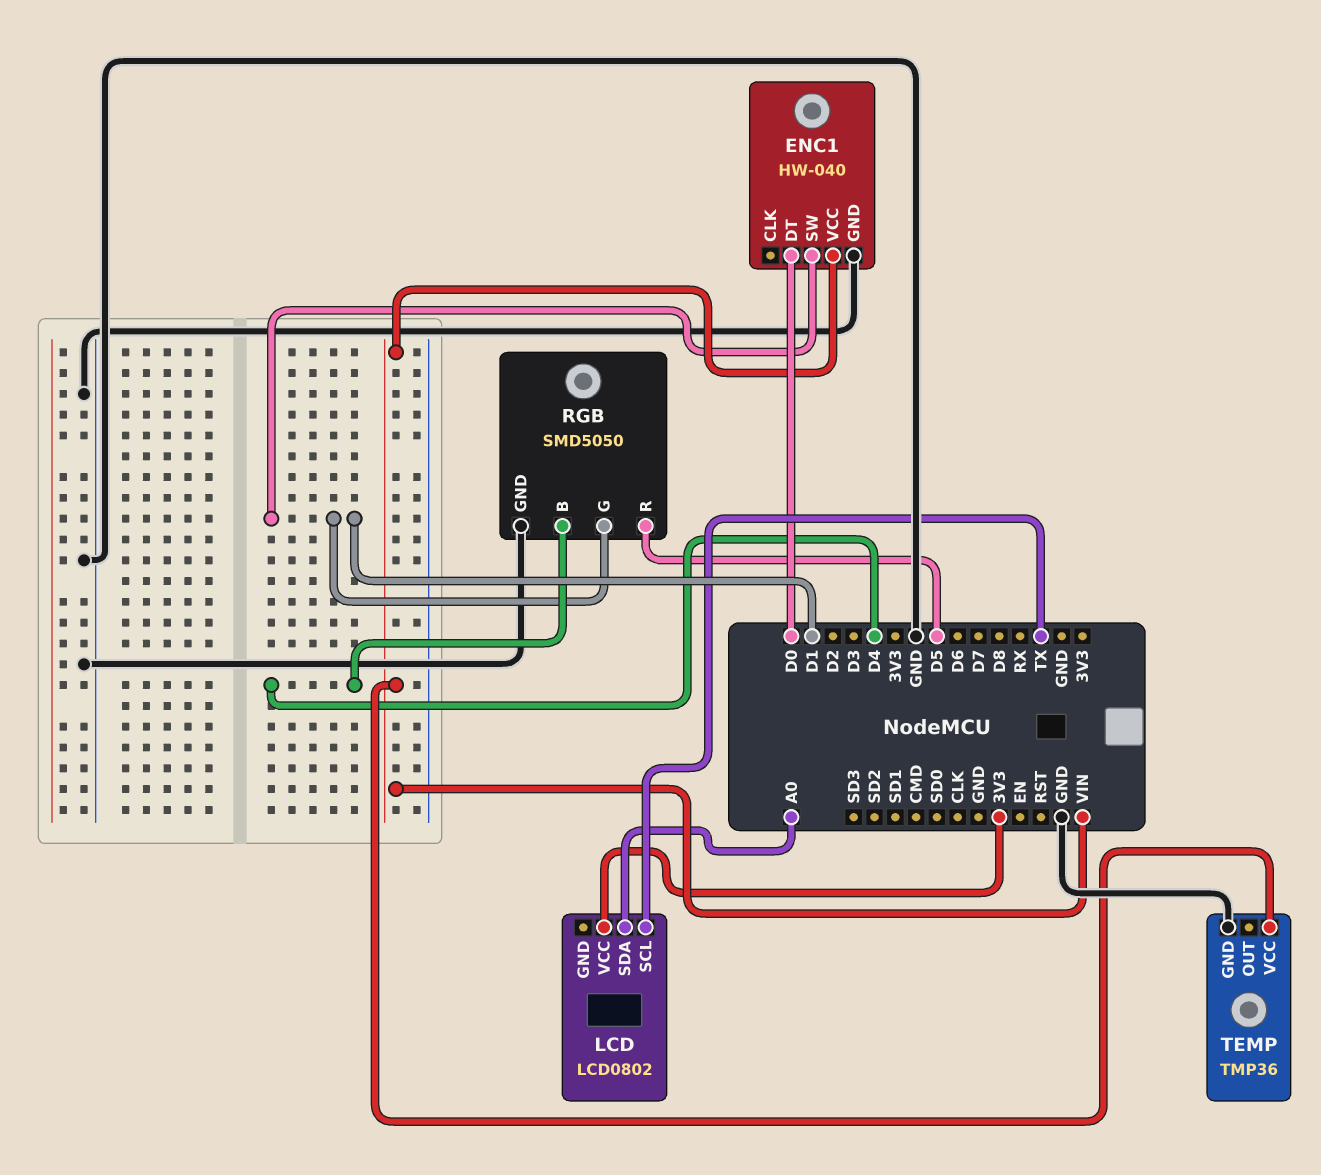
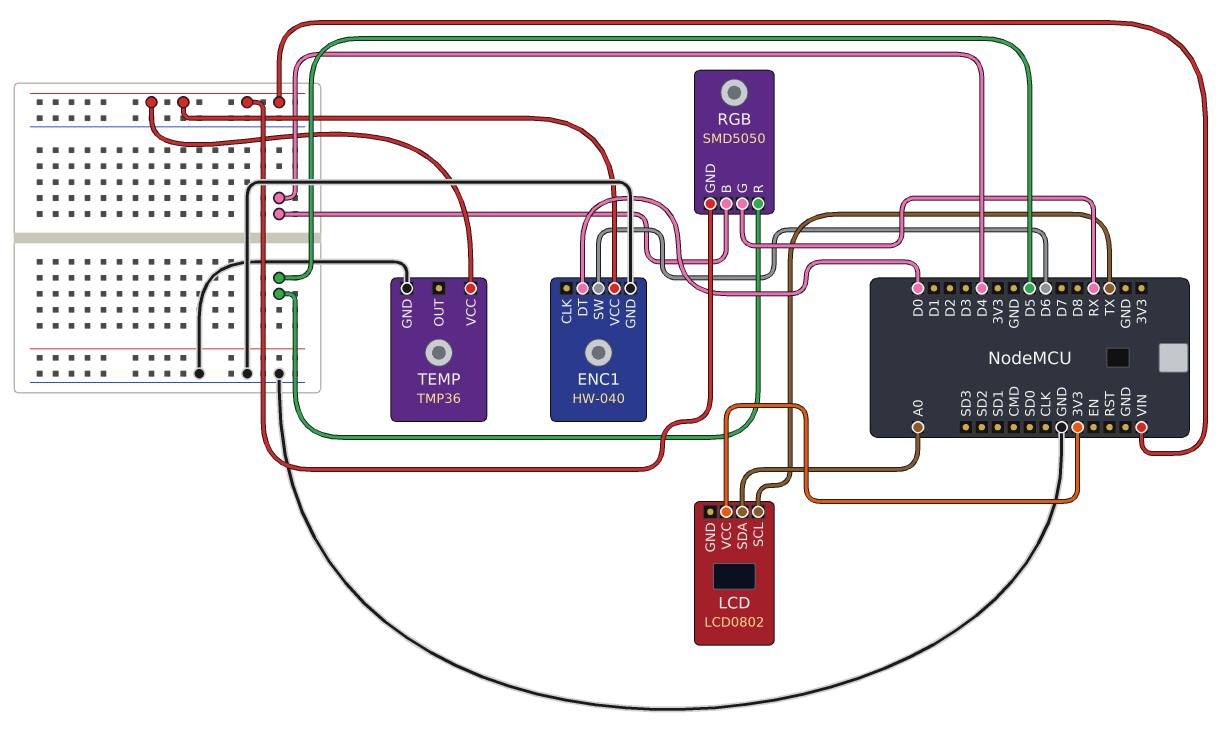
ENC1 pin SW: D1 -> D6
RGB pin G: D1 -> RX
RGB pin GND: GND -> VIN

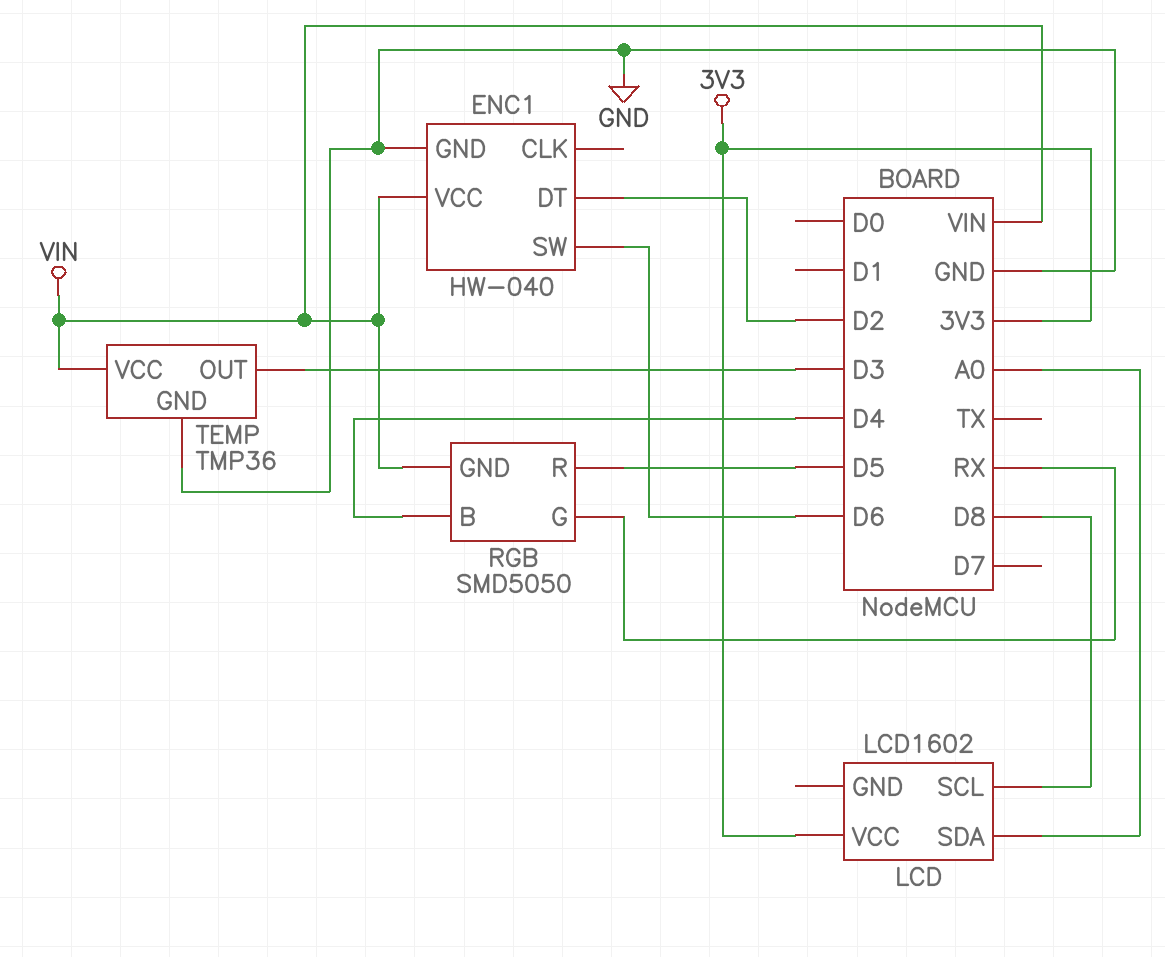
ENC1 pin DT: D0 -> D2
LCD: LCD0802 -> LCD1602
LCD pin SCL: TX -> D8
TEMP pin OUT: none -> D3

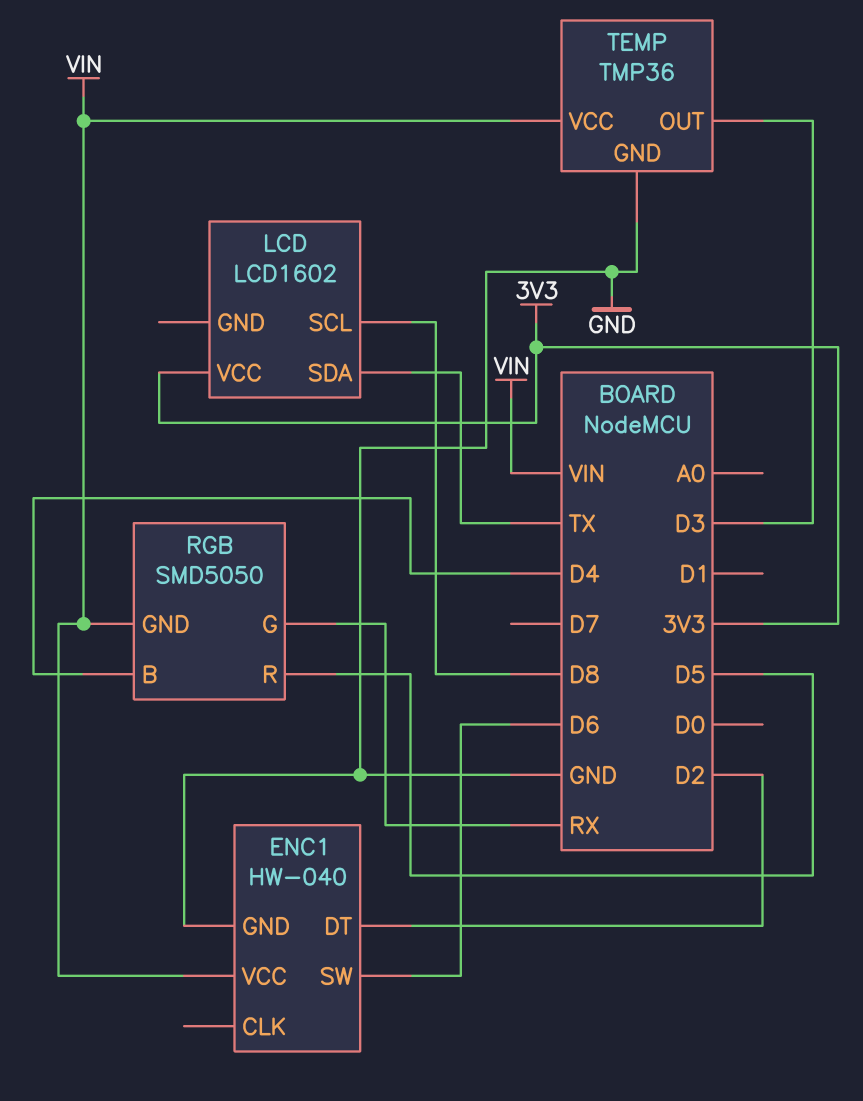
LCD pin SDA: A0 -> TX

